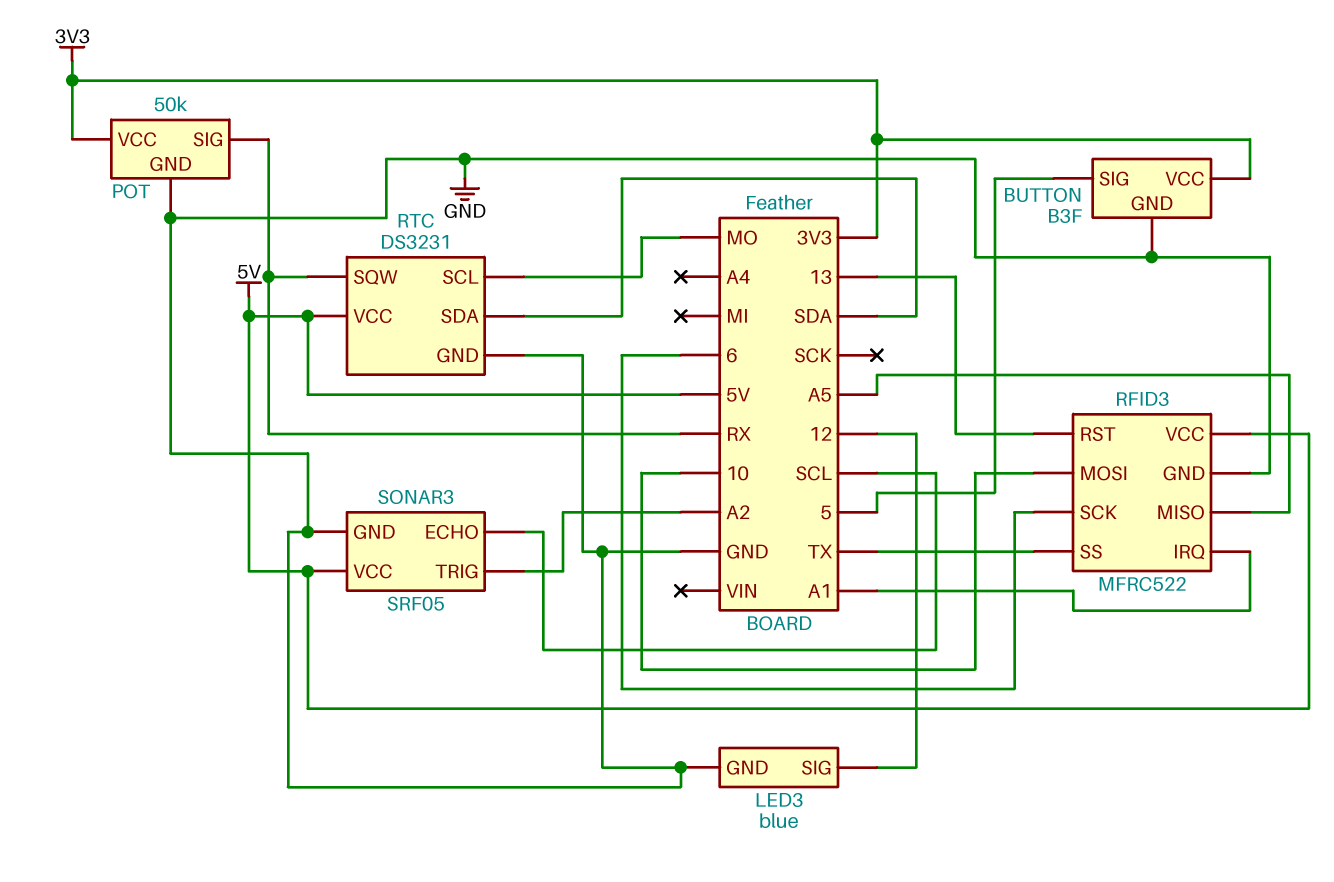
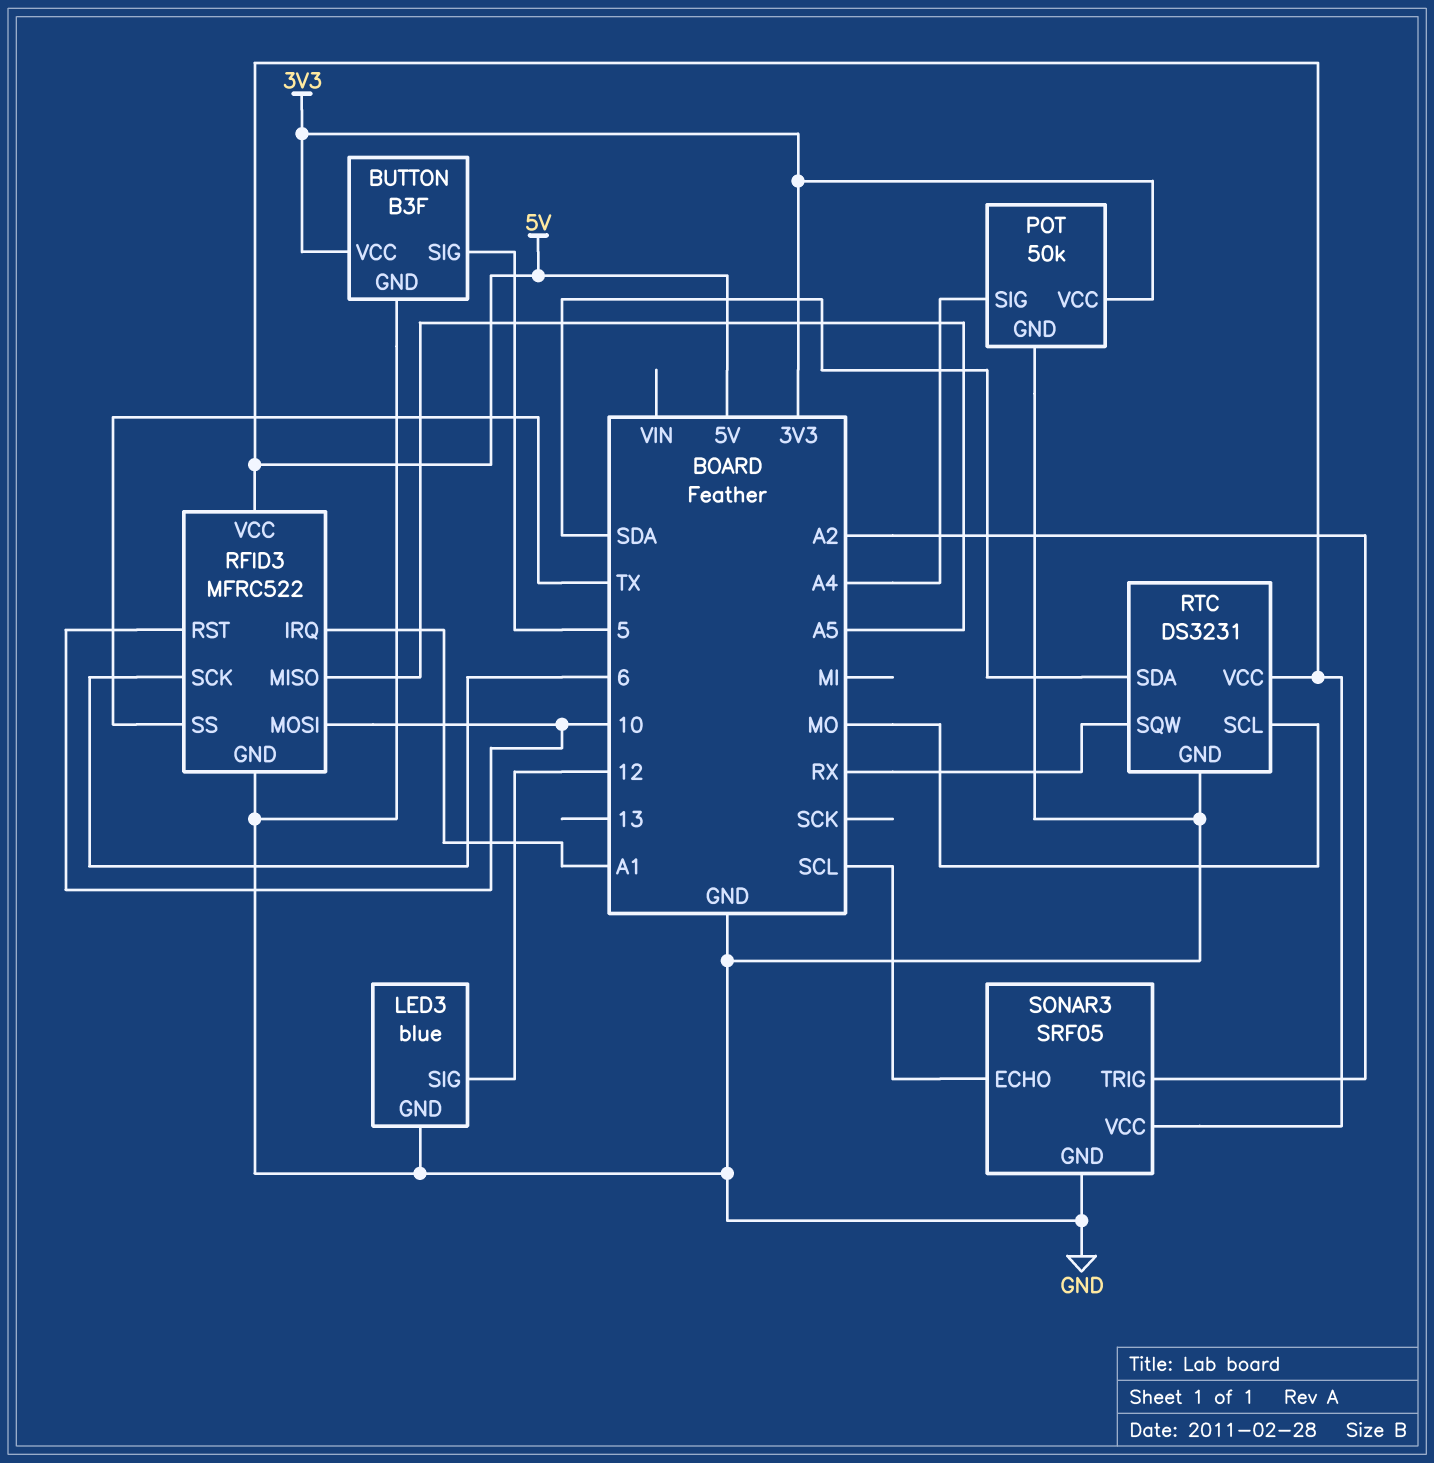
POT pin SIG: RX -> A4
RFID3 pin RST: 13 -> 10

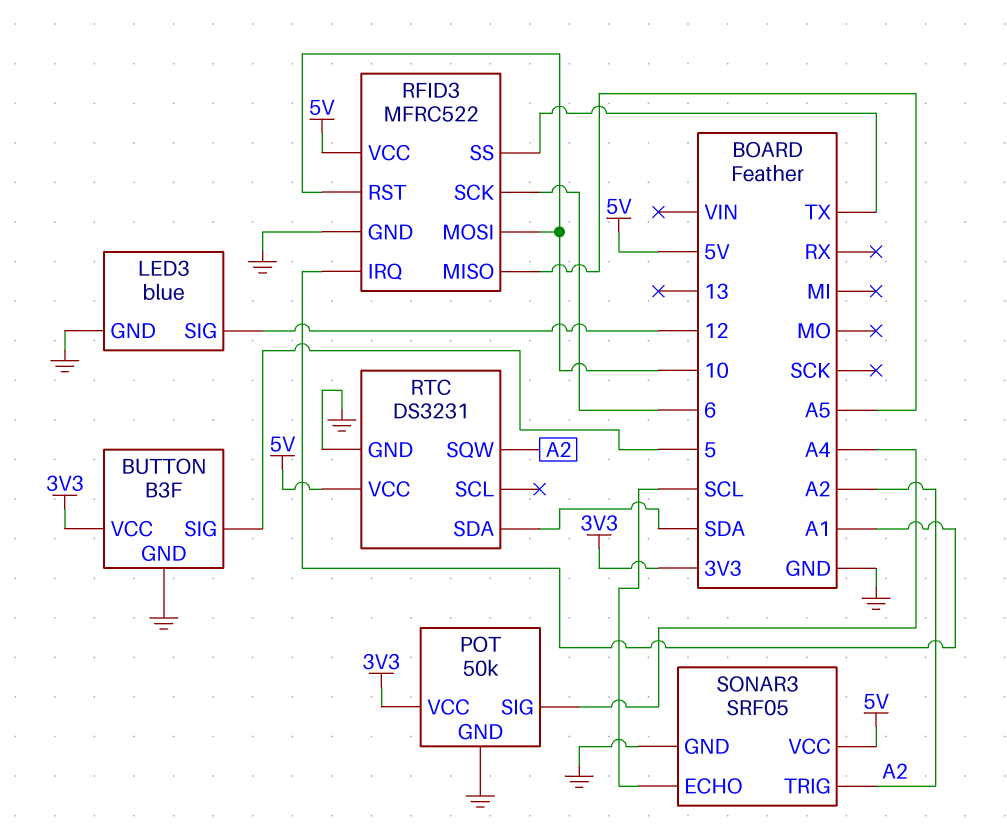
RTC pin SCL: MO -> none
RTC pin SQW: RX -> A2

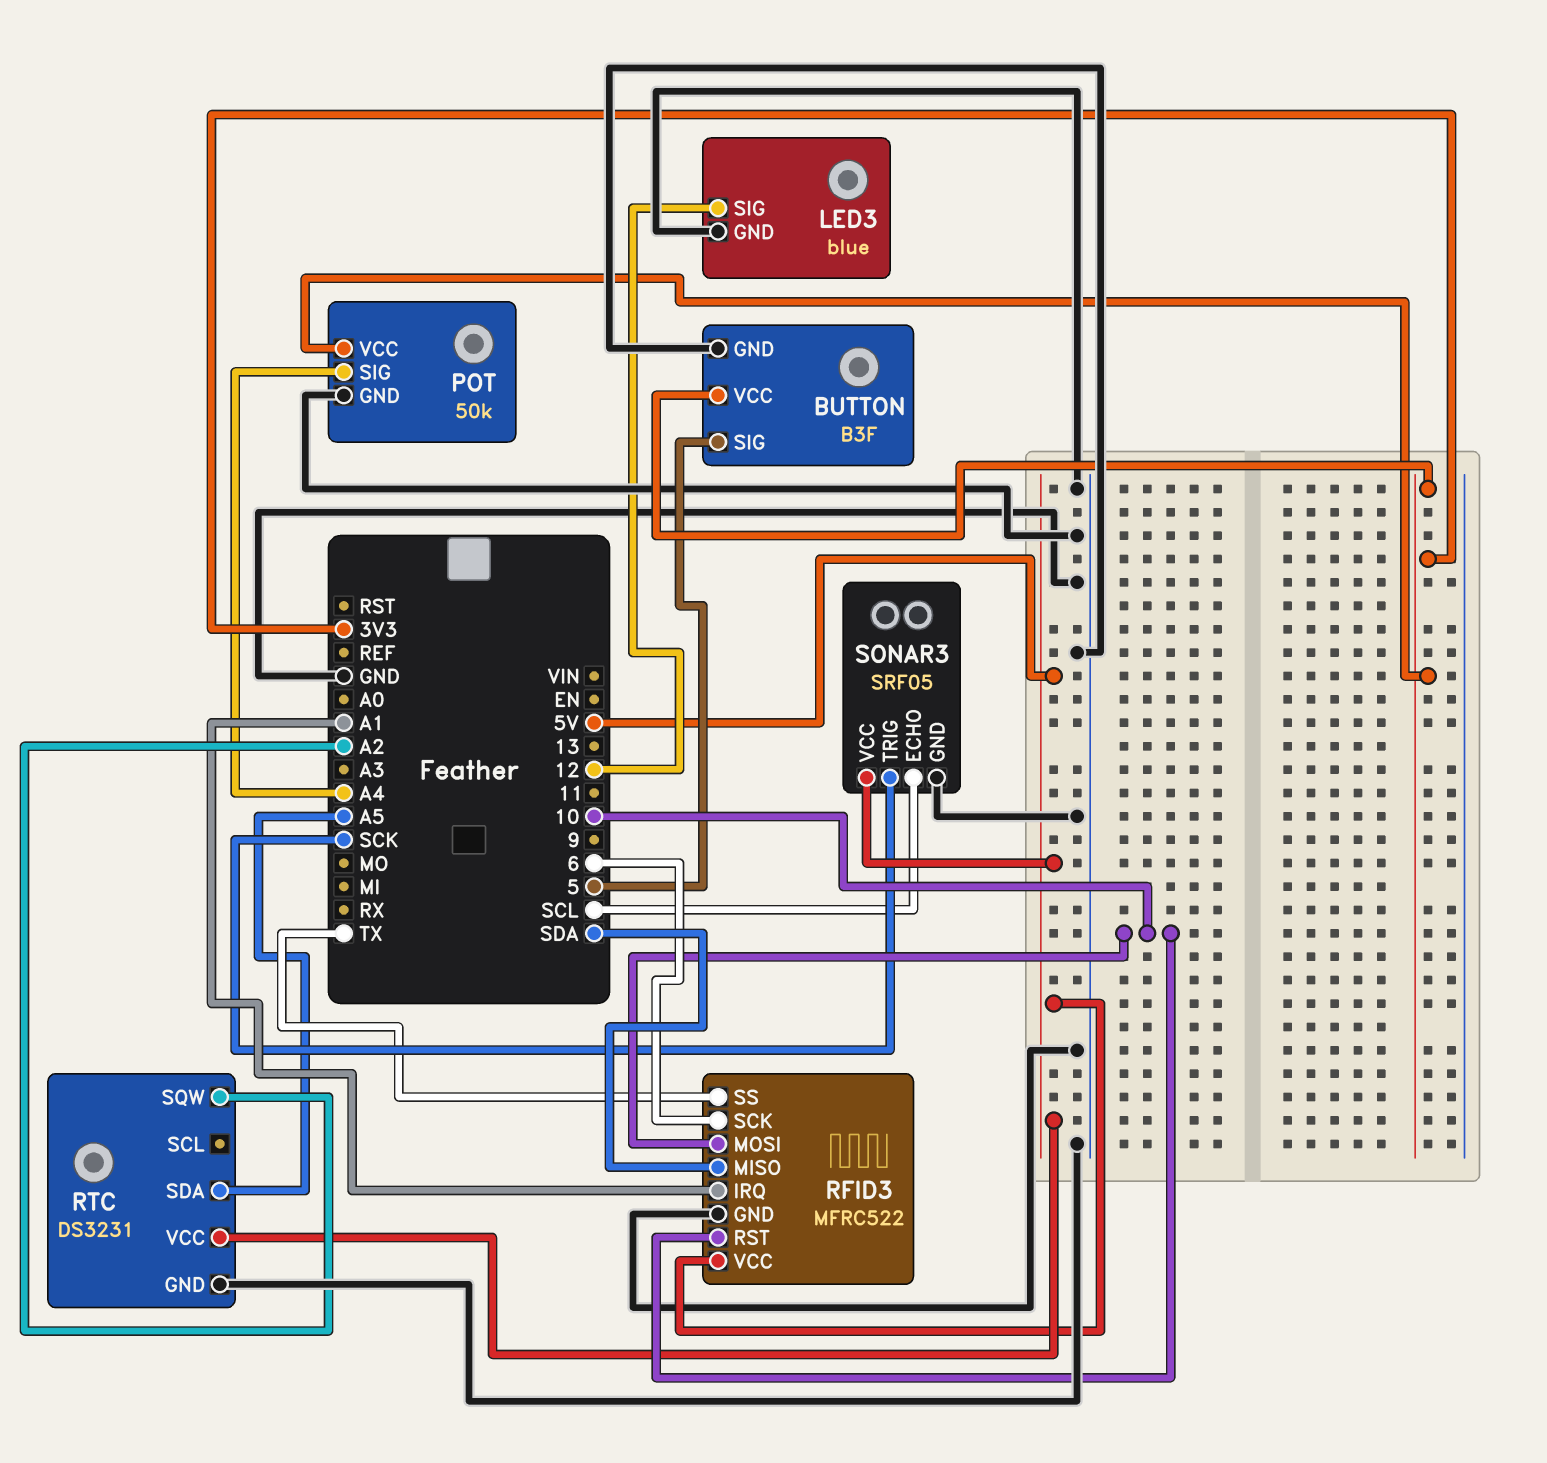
RFID3 pin MISO: A5 -> SDA
RTC pin SDA: SDA -> A5
SONAR3 pin TRIG: A2 -> SCK

